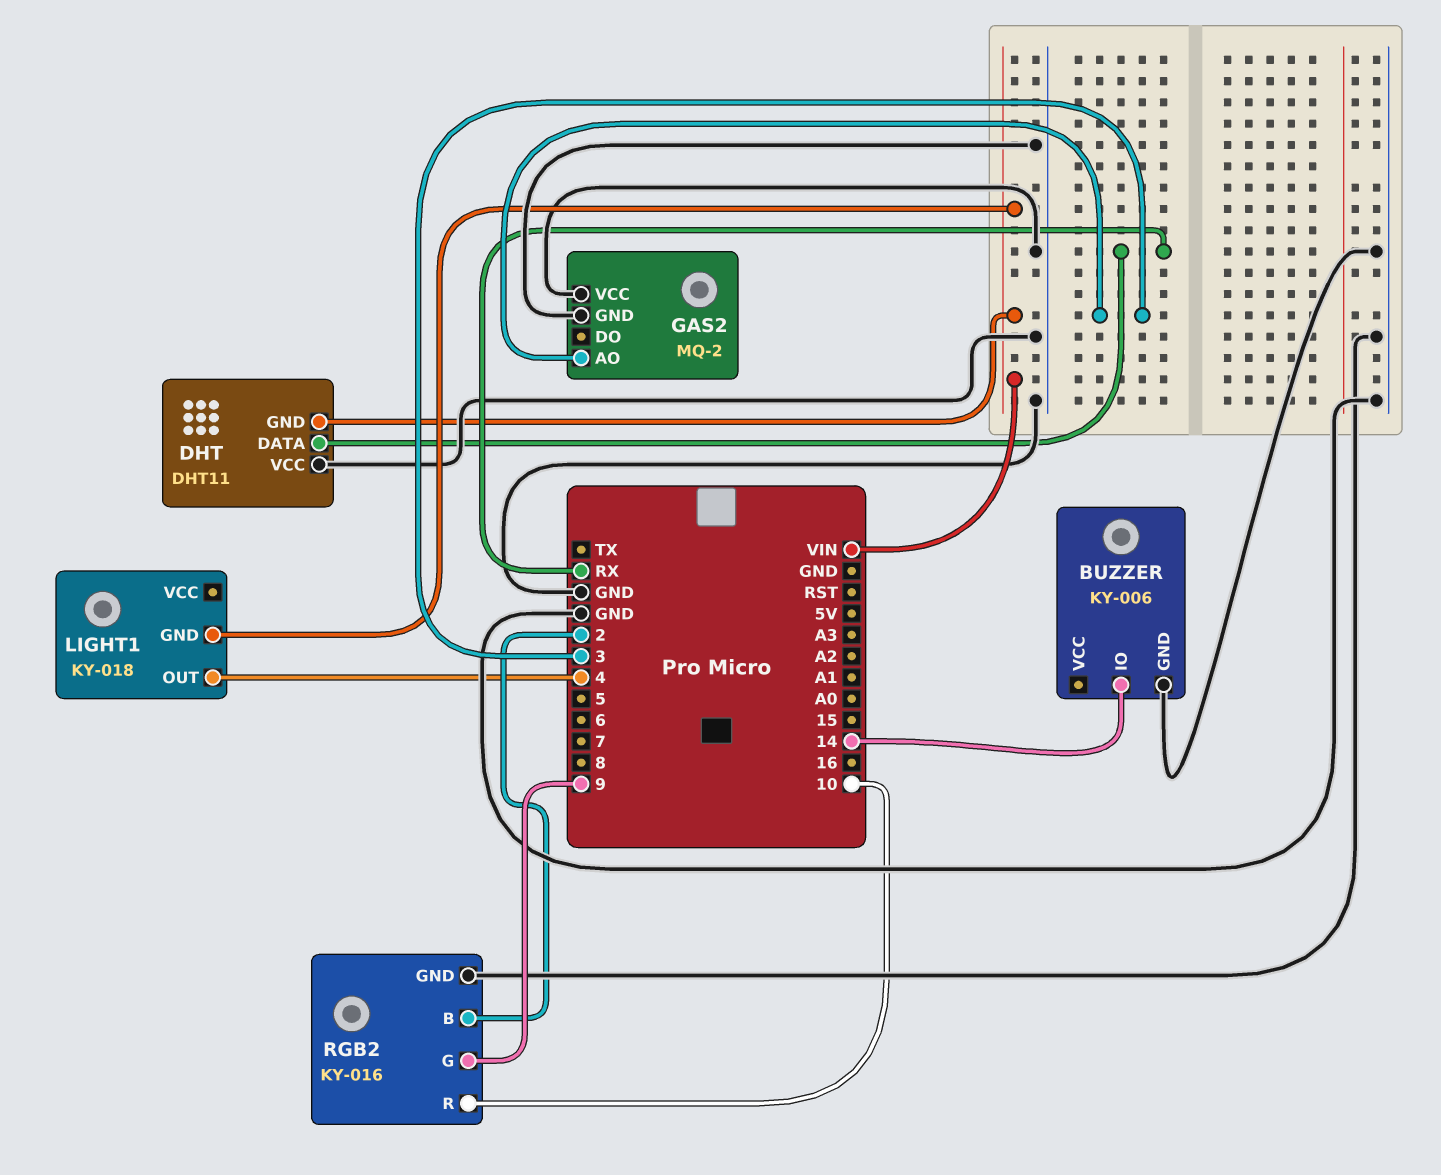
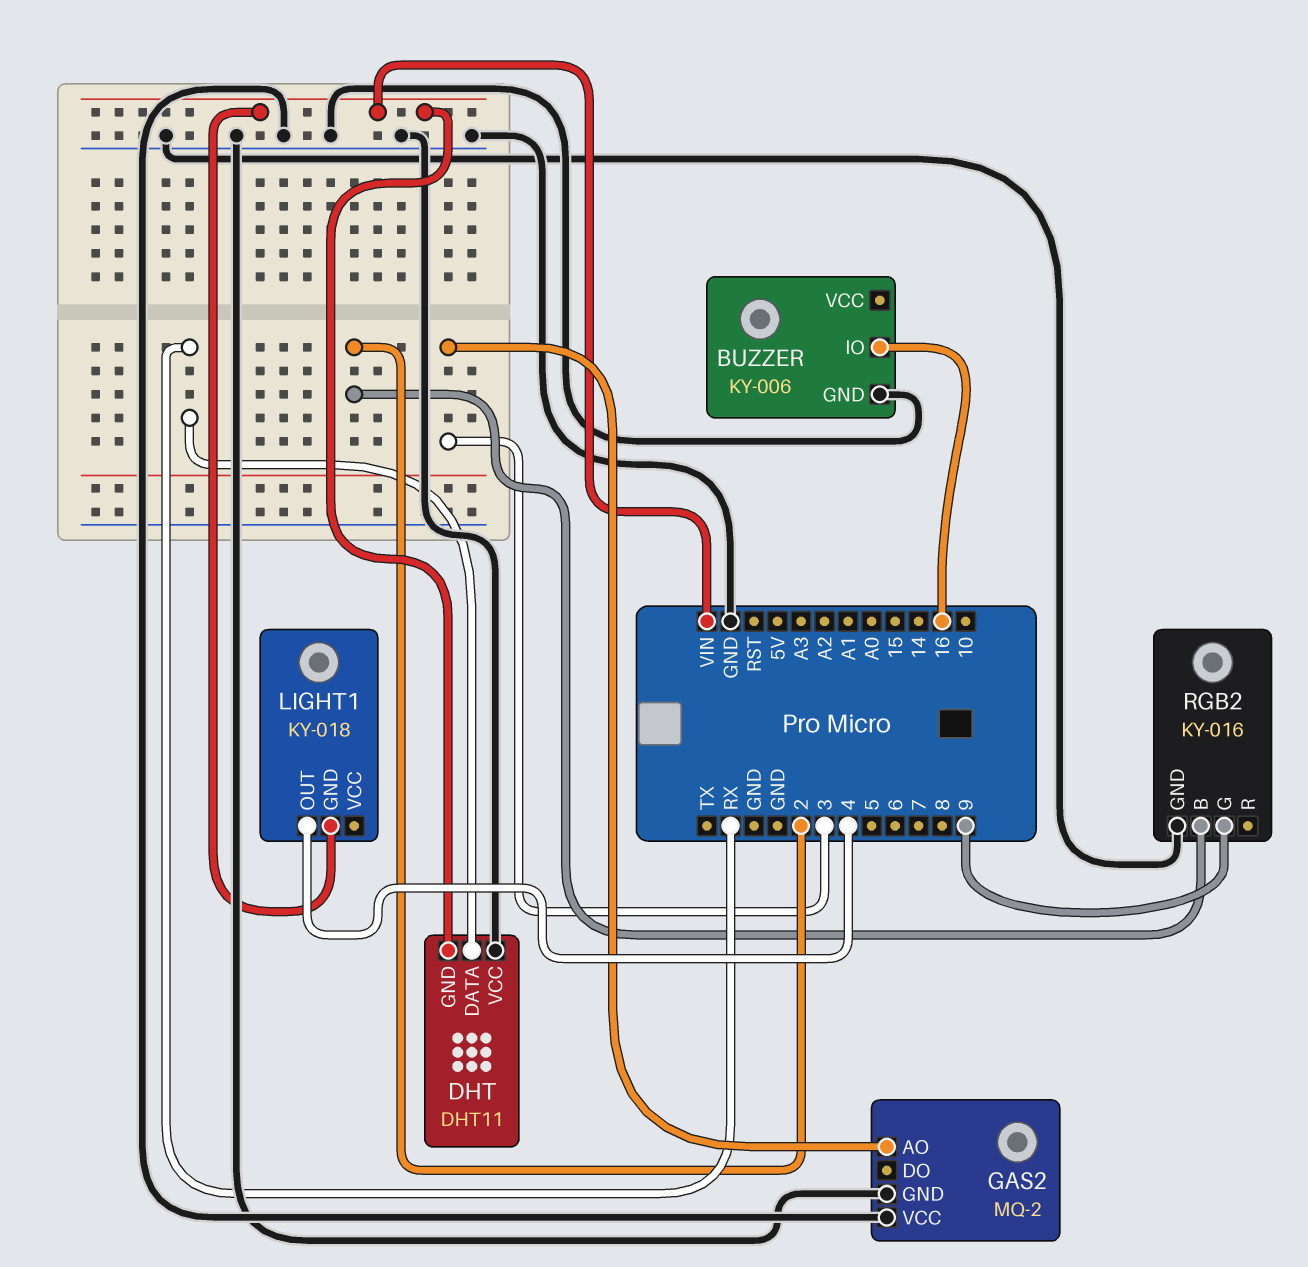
BUZZER pin IO: 14 -> 16
RGB2 pin R: 10 -> none

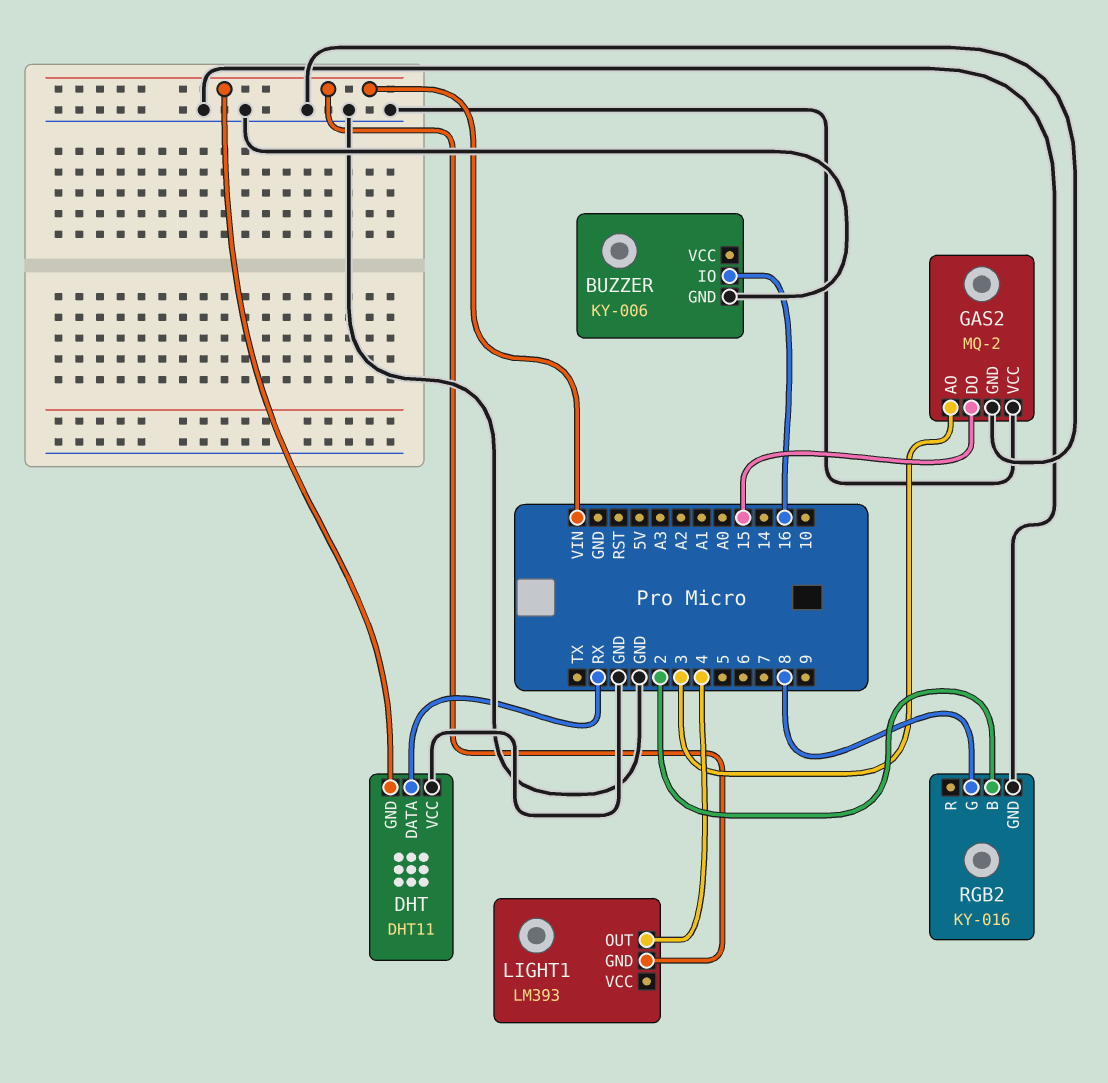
GAS2 pin DO: none -> 15
LIGHT1: KY-018 -> LM393
RGB2 pin G: 9 -> 8

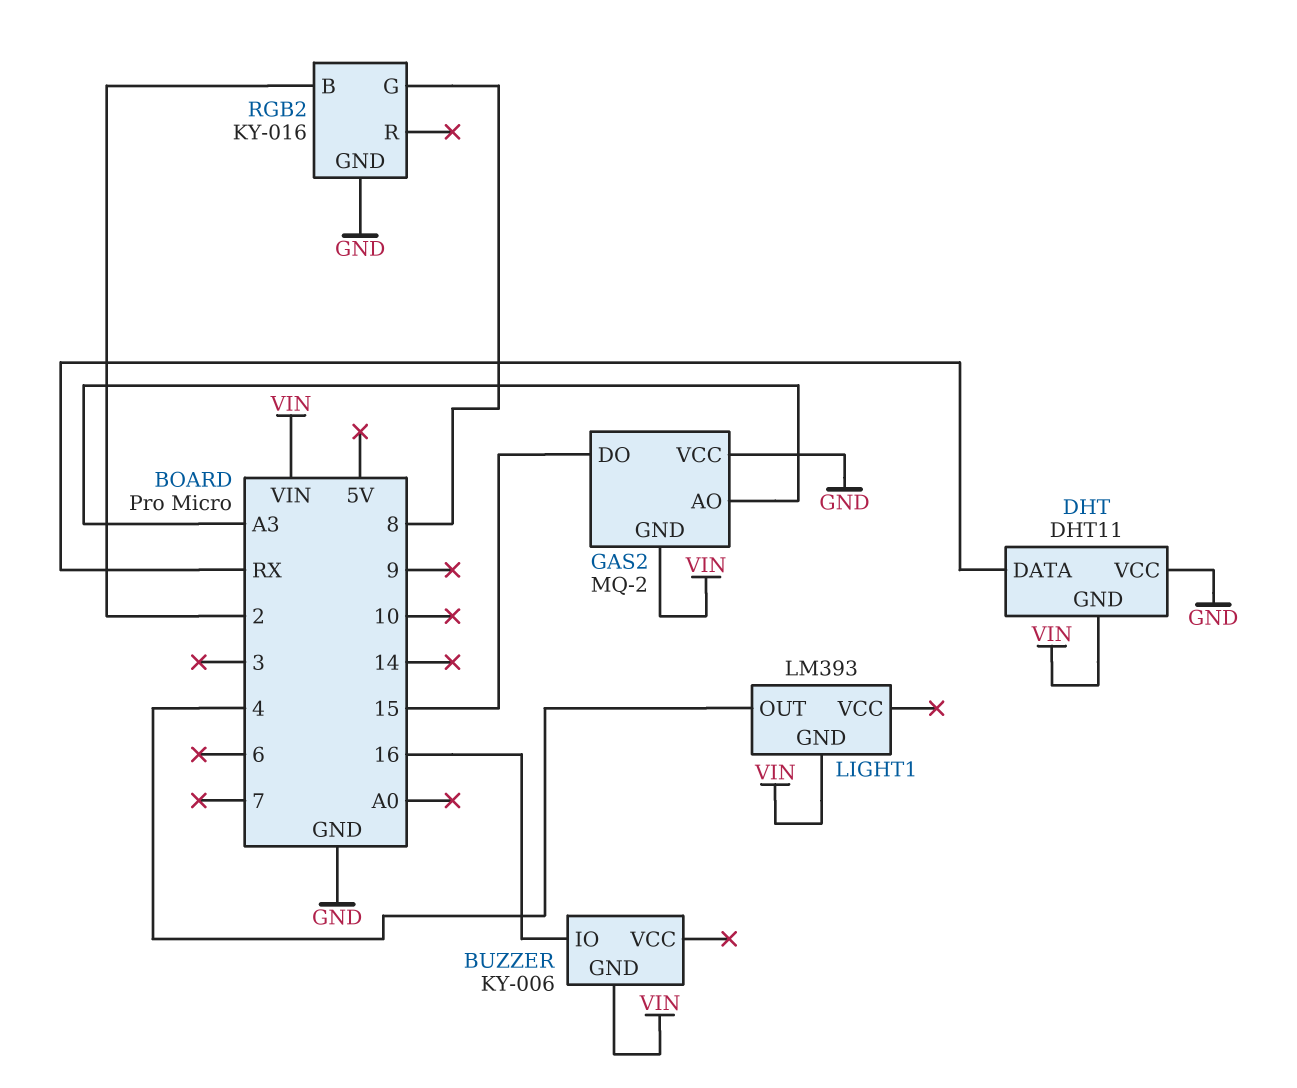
BUZZER pin GND: GND -> VIN
GAS2 pin AO: 3 -> A3
GAS2 pin GND: GND -> VIN

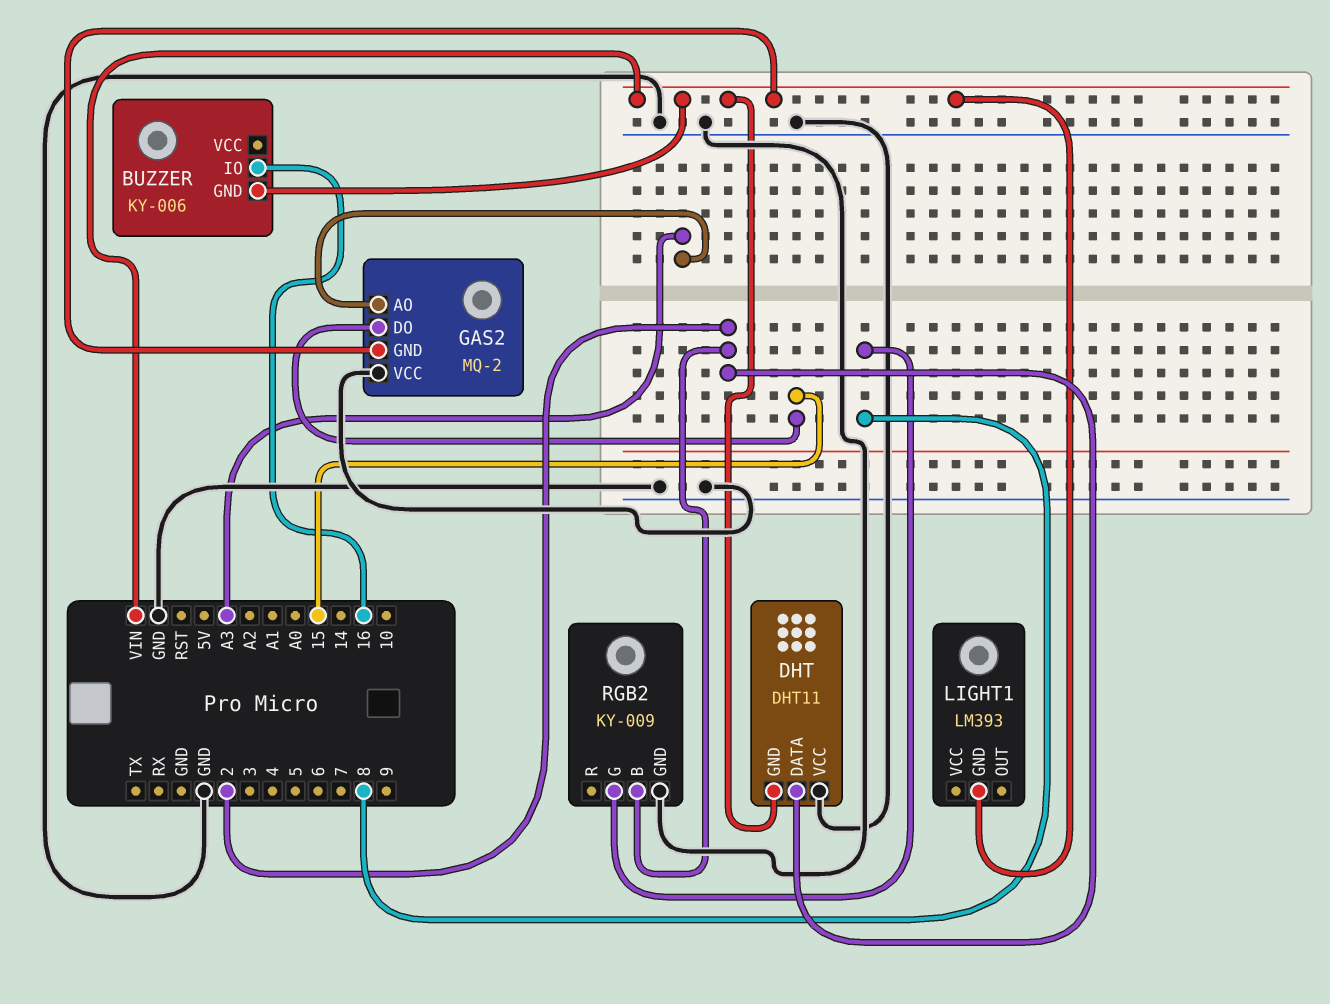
DHT pin DATA: RX -> 2
LIGHT1 pin OUT: 4 -> none
RGB2: KY-016 -> KY-009

